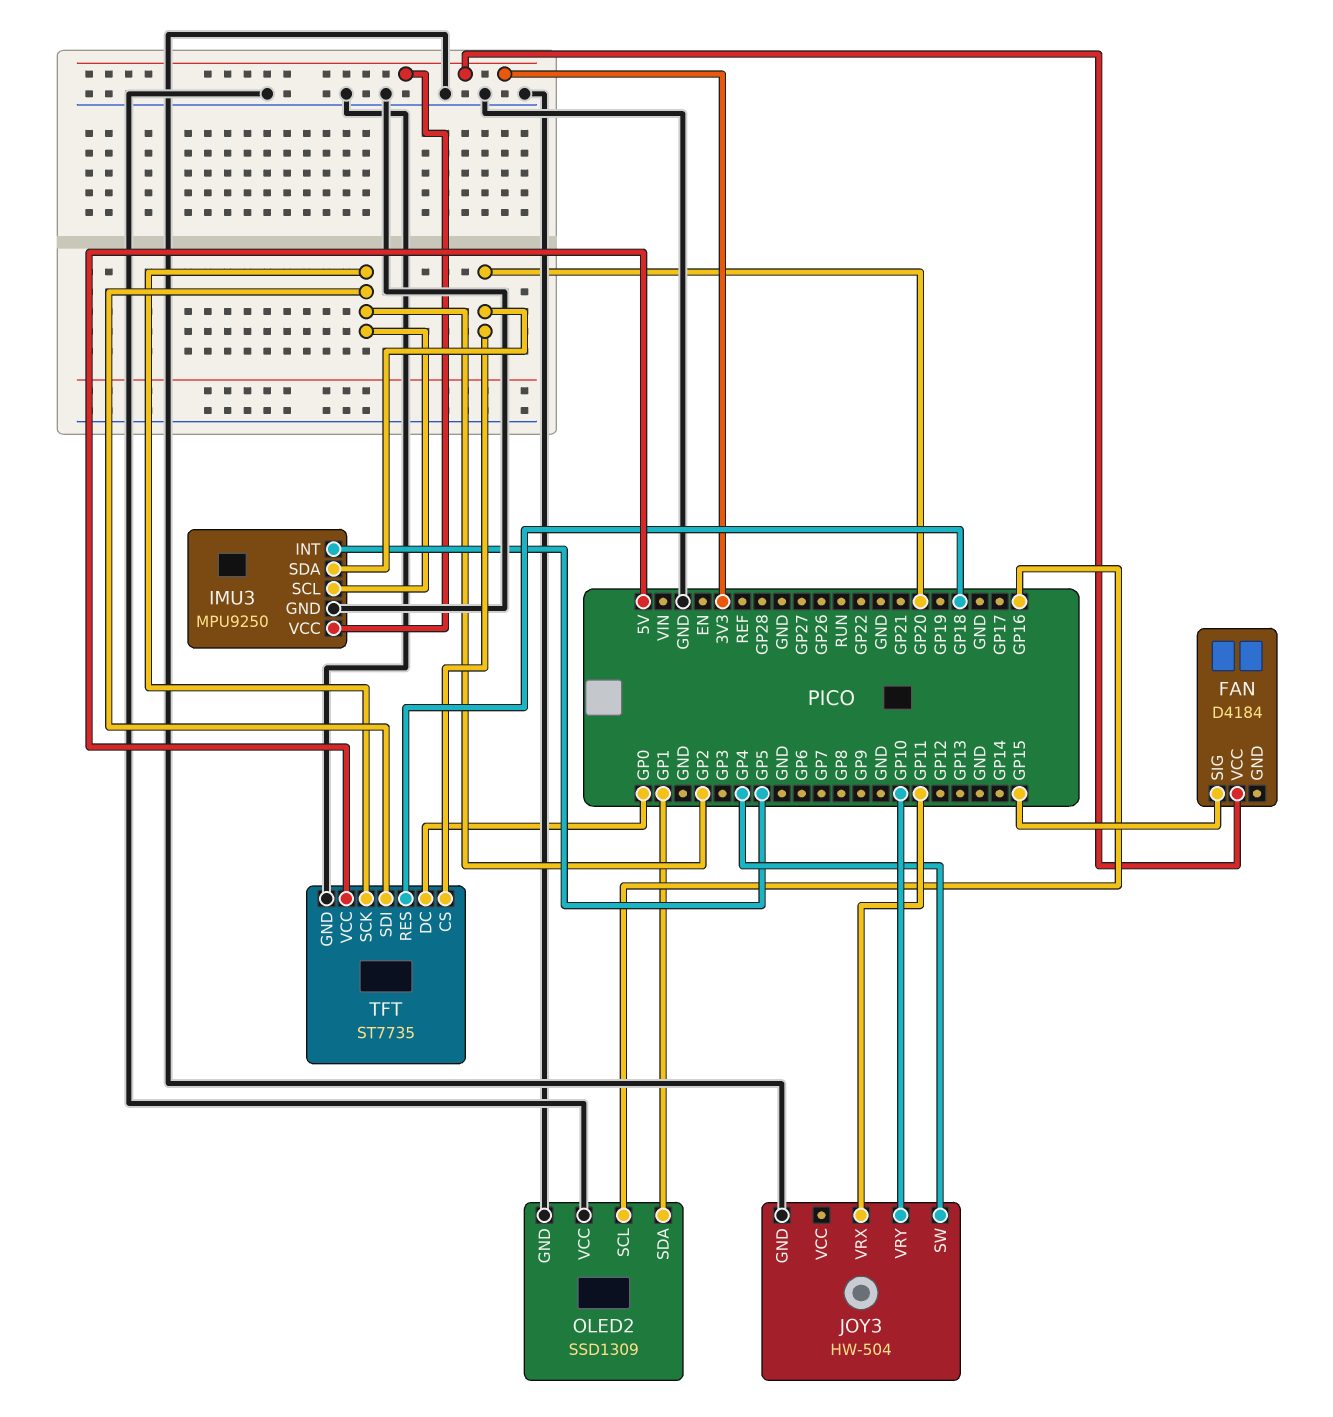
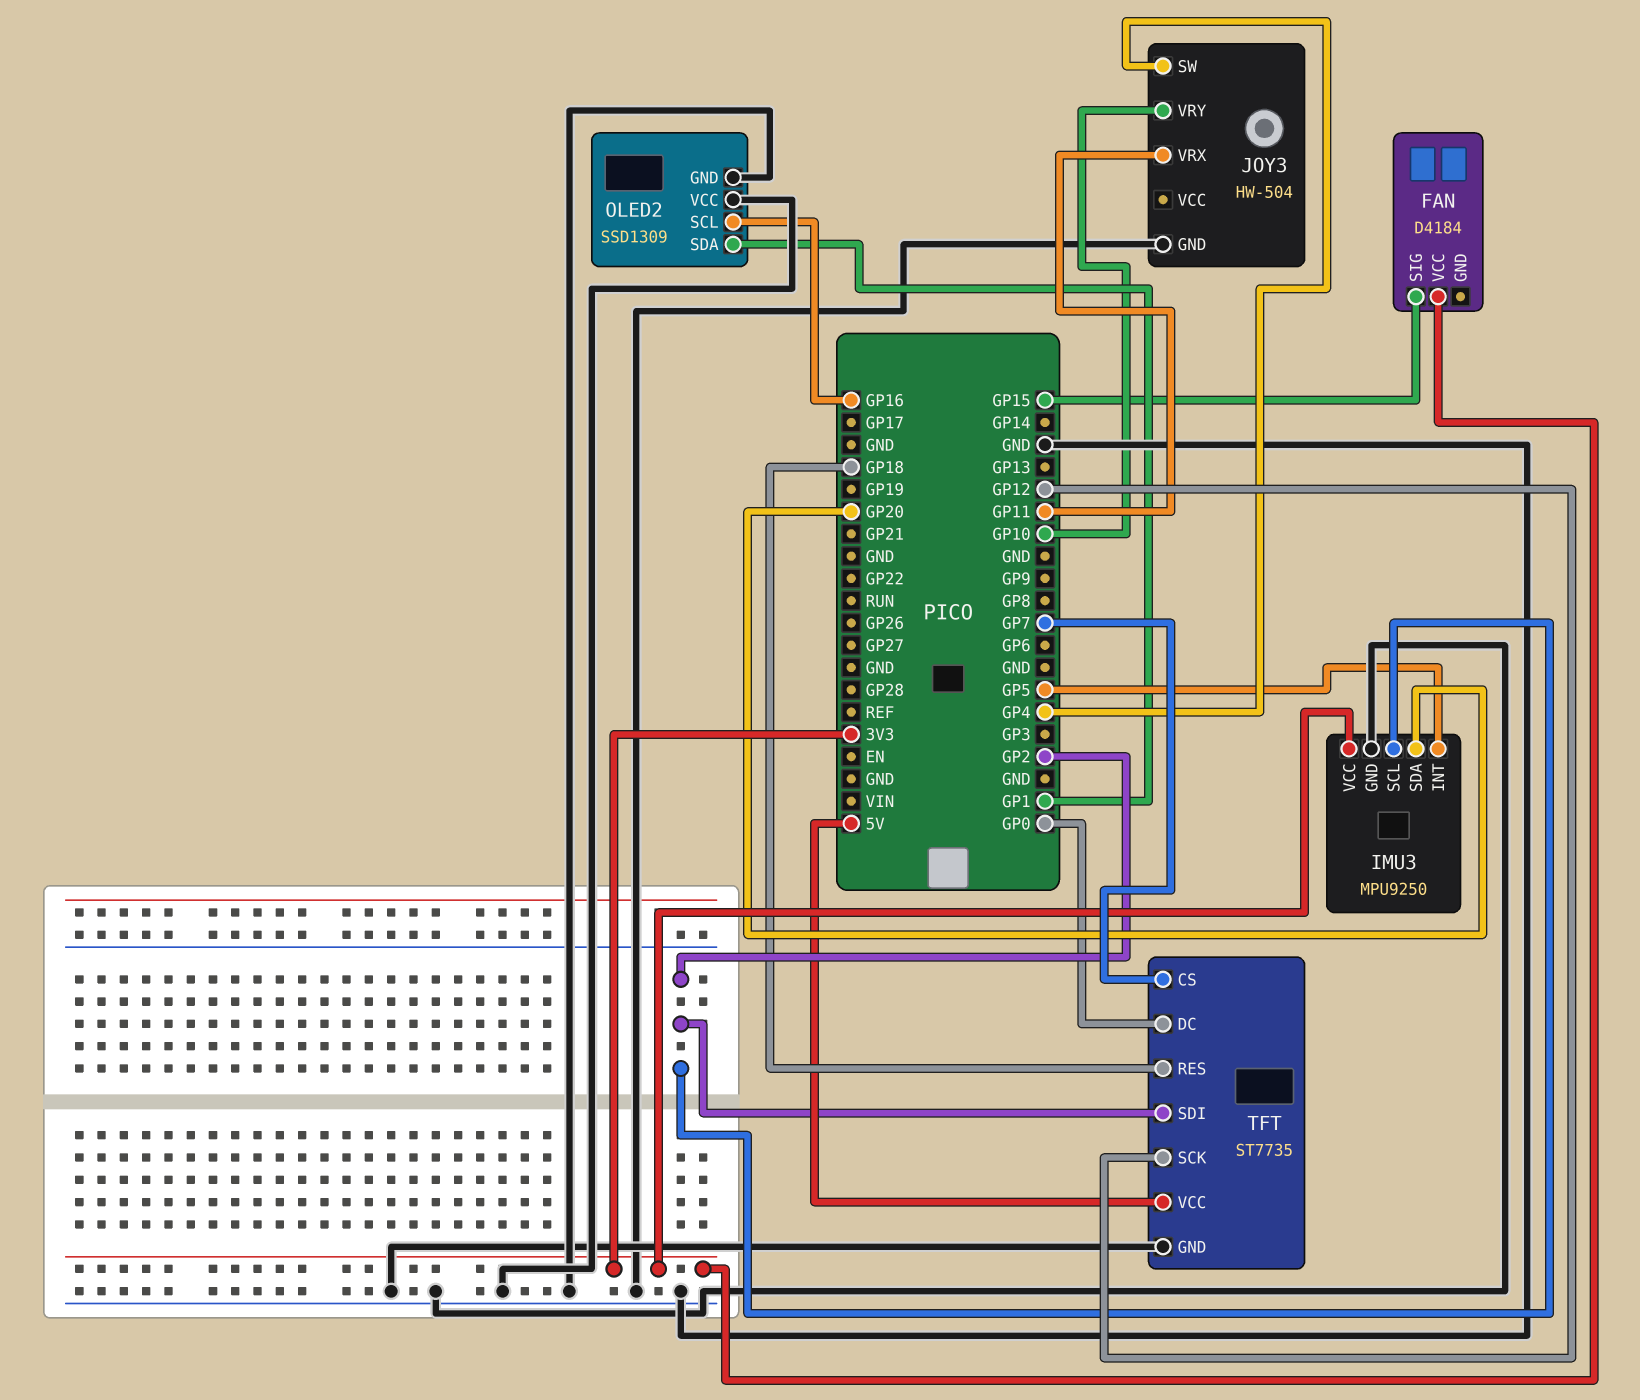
TFT pin CS: GP20 -> GP7
TFT pin SCK: GP2 -> GP12

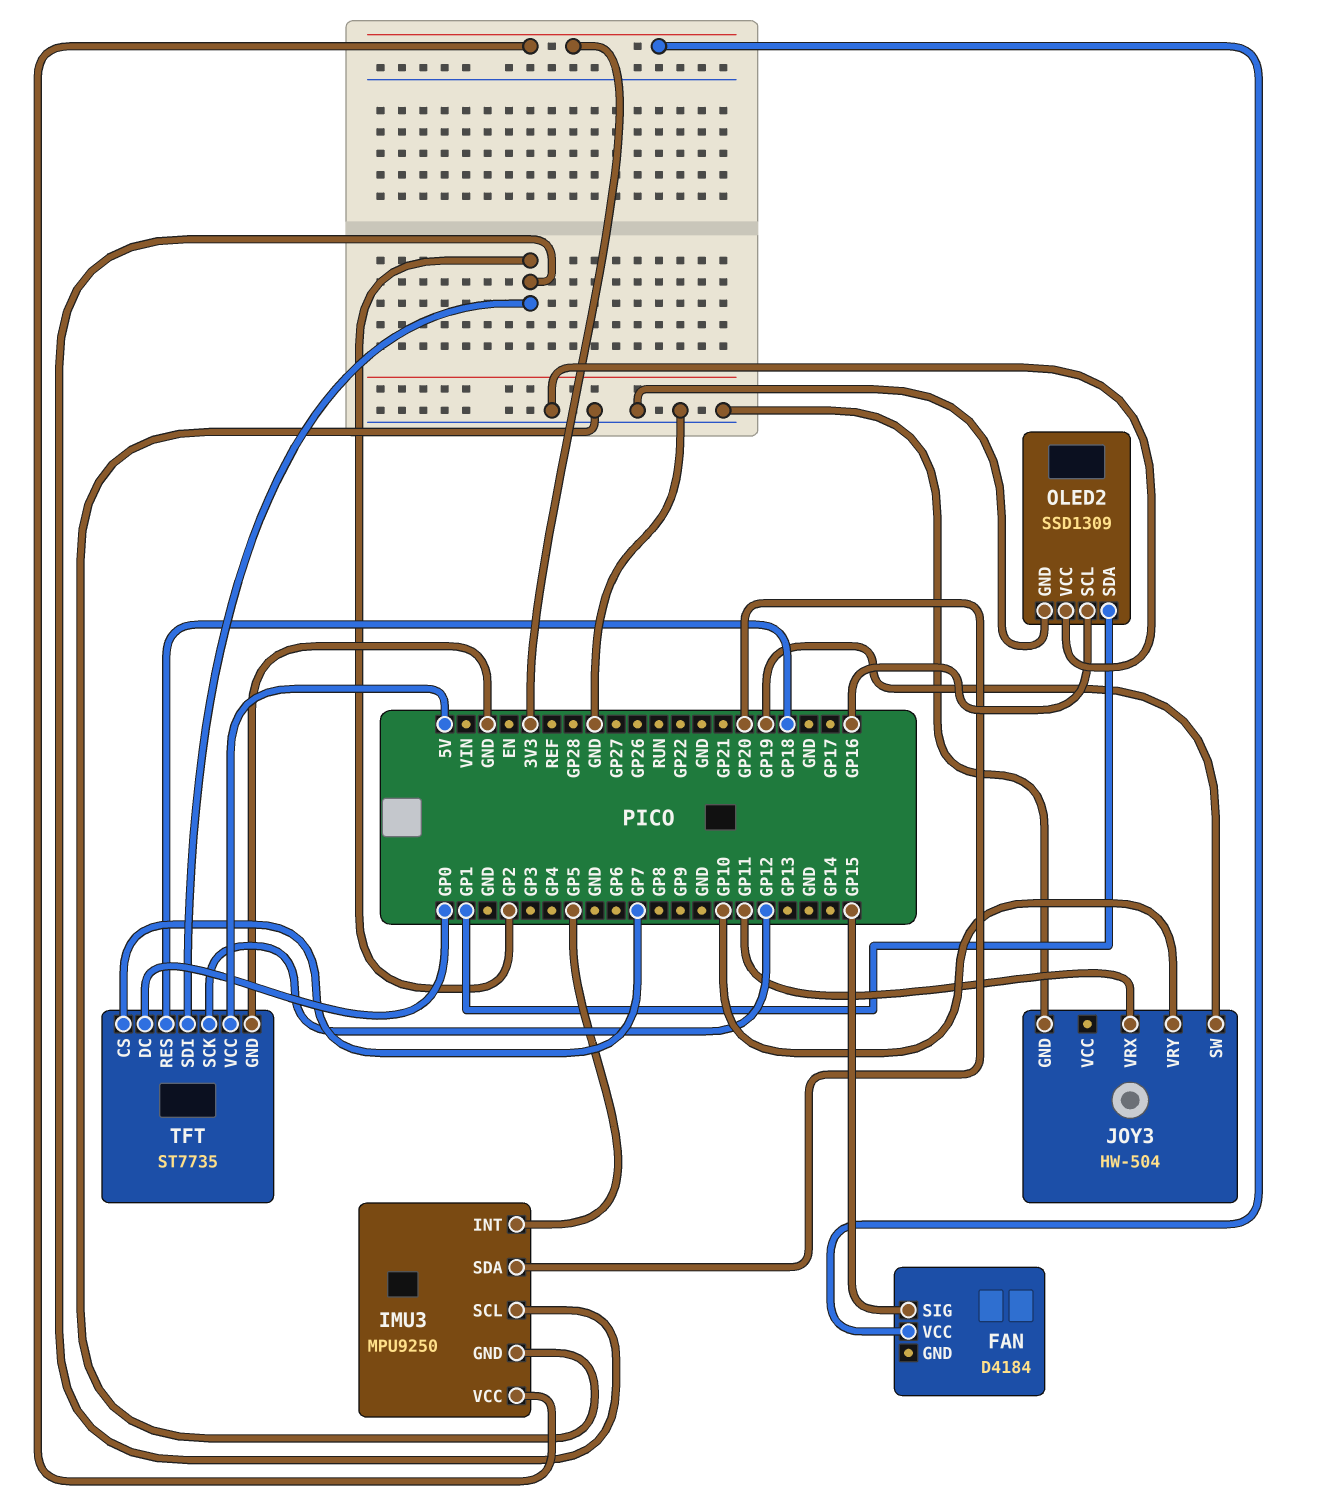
JOY3 pin SW: GP4 -> GP19

